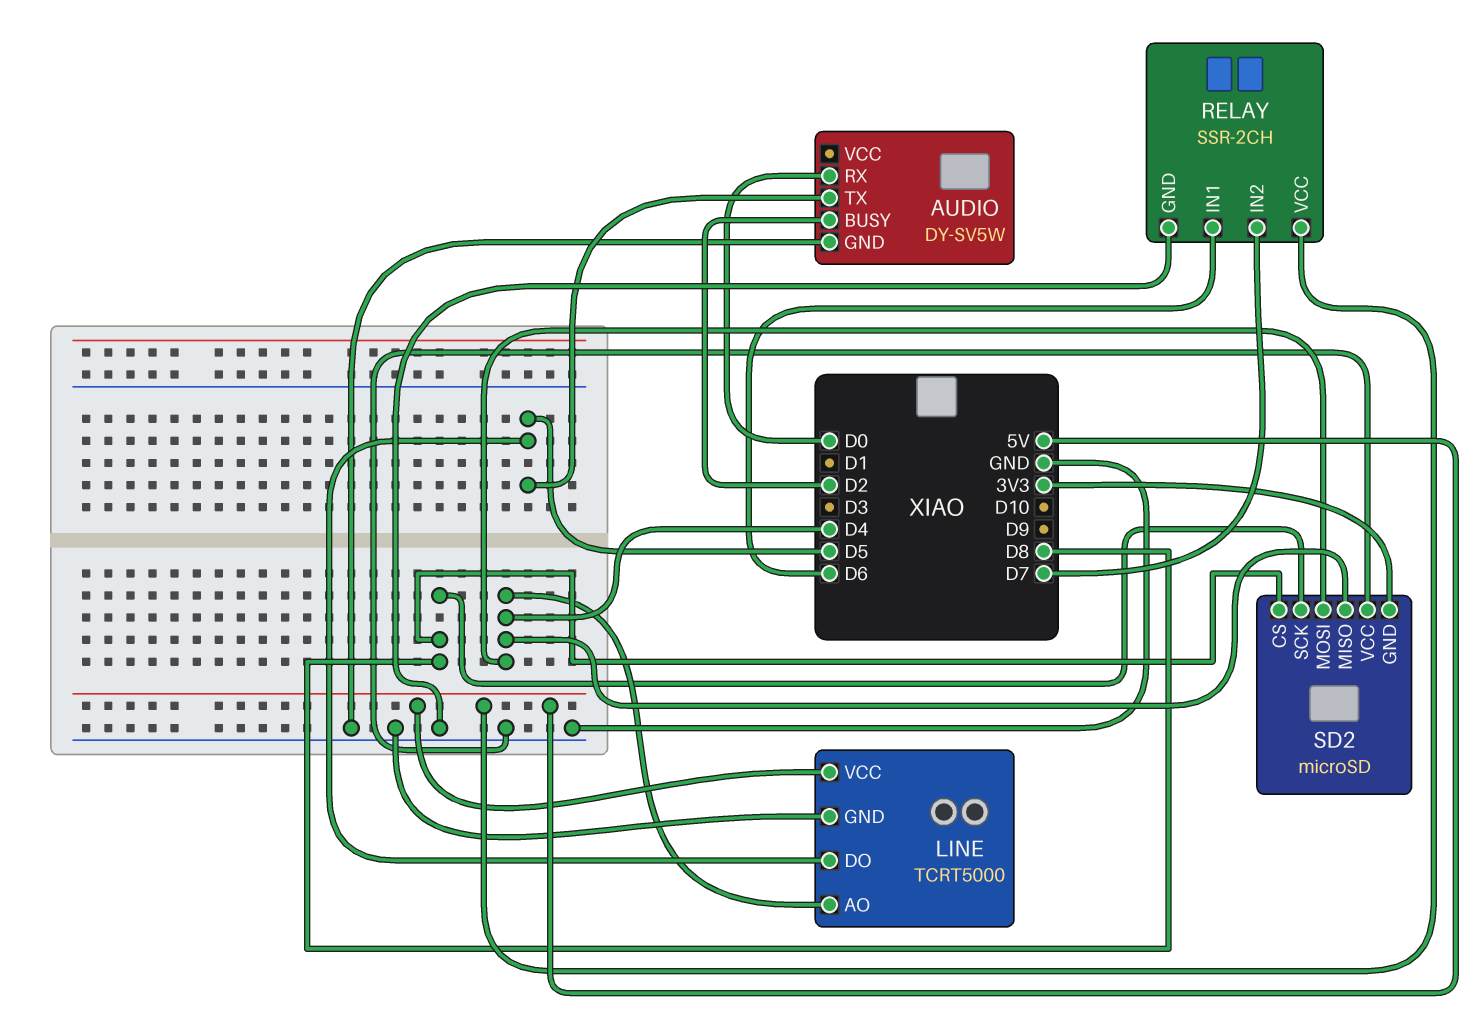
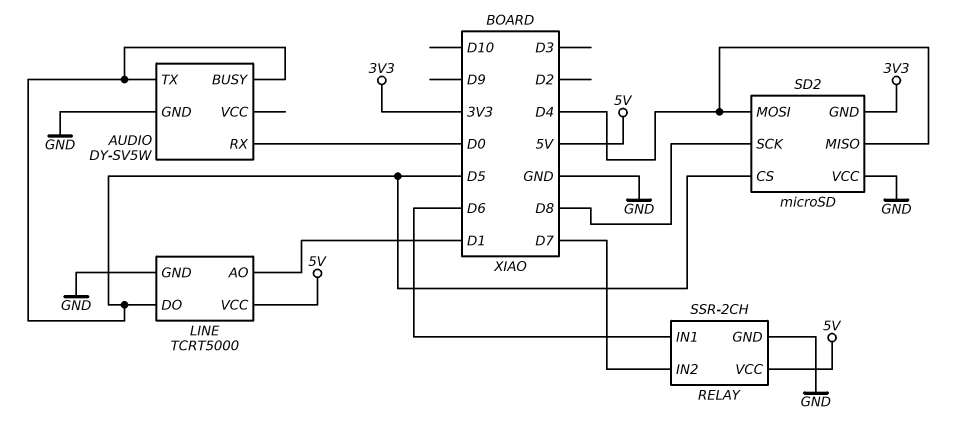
AUDIO pin BUSY: D2 -> D5
LINE pin AO: D4 -> D1
SD2 pin CS: D8 -> D5

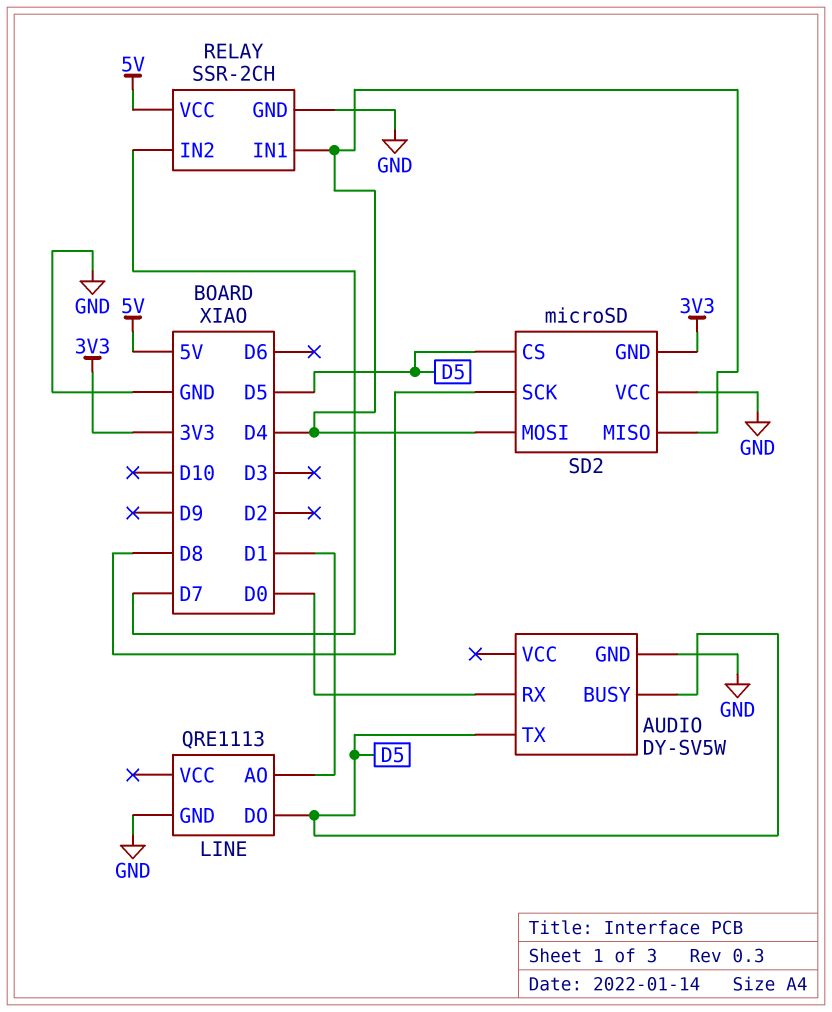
LINE: TCRT5000 -> QRE1113
LINE pin VCC: 5V -> none
RELAY pin IN1: D6 -> D4

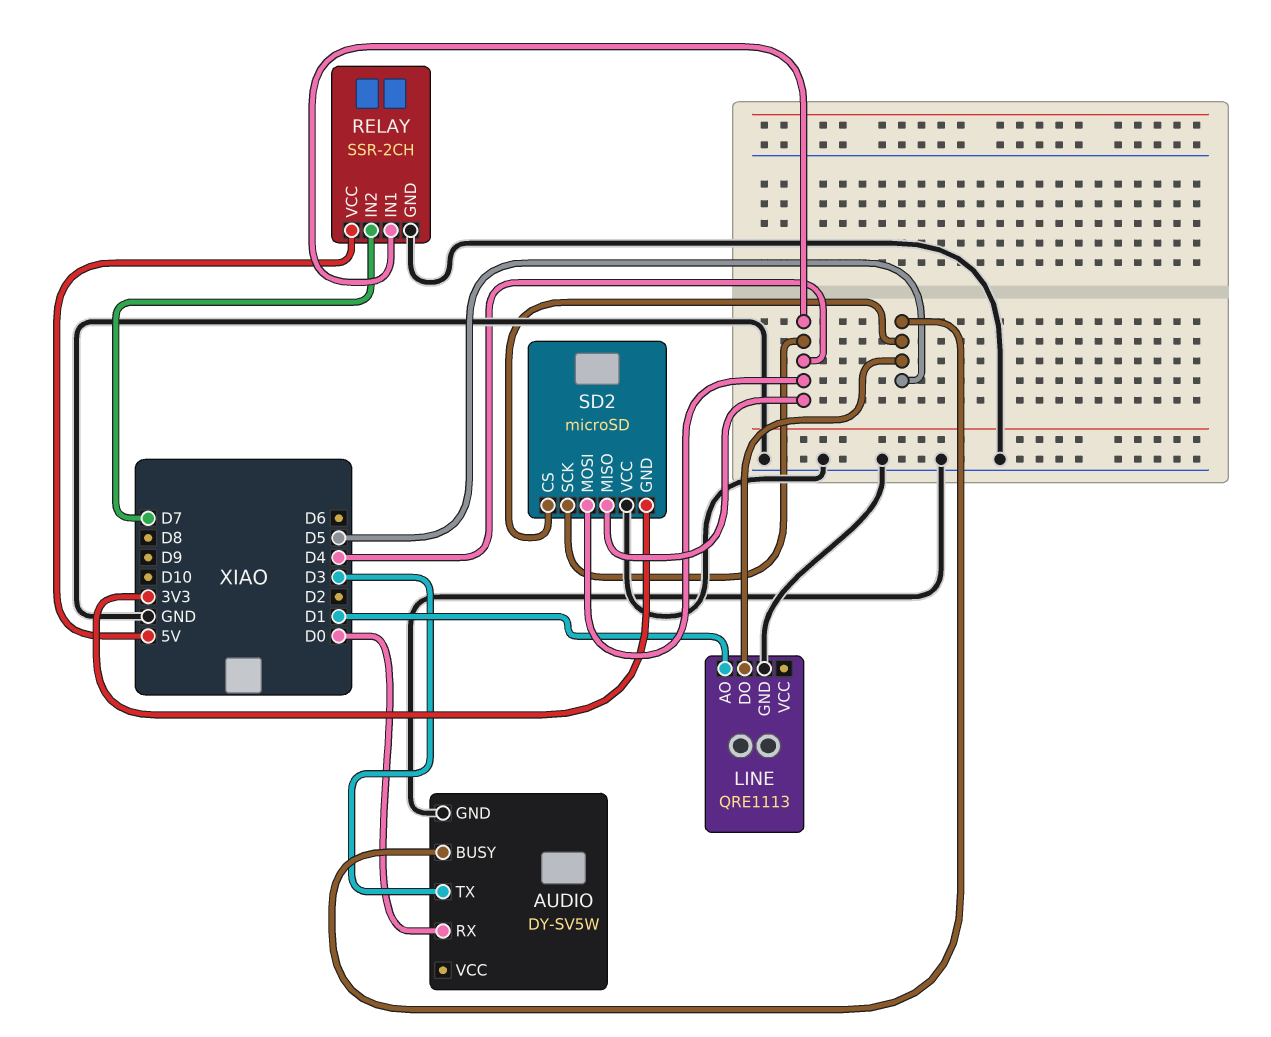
AUDIO pin TX: D5 -> D3
SD2 pin SCK: D8 -> D4

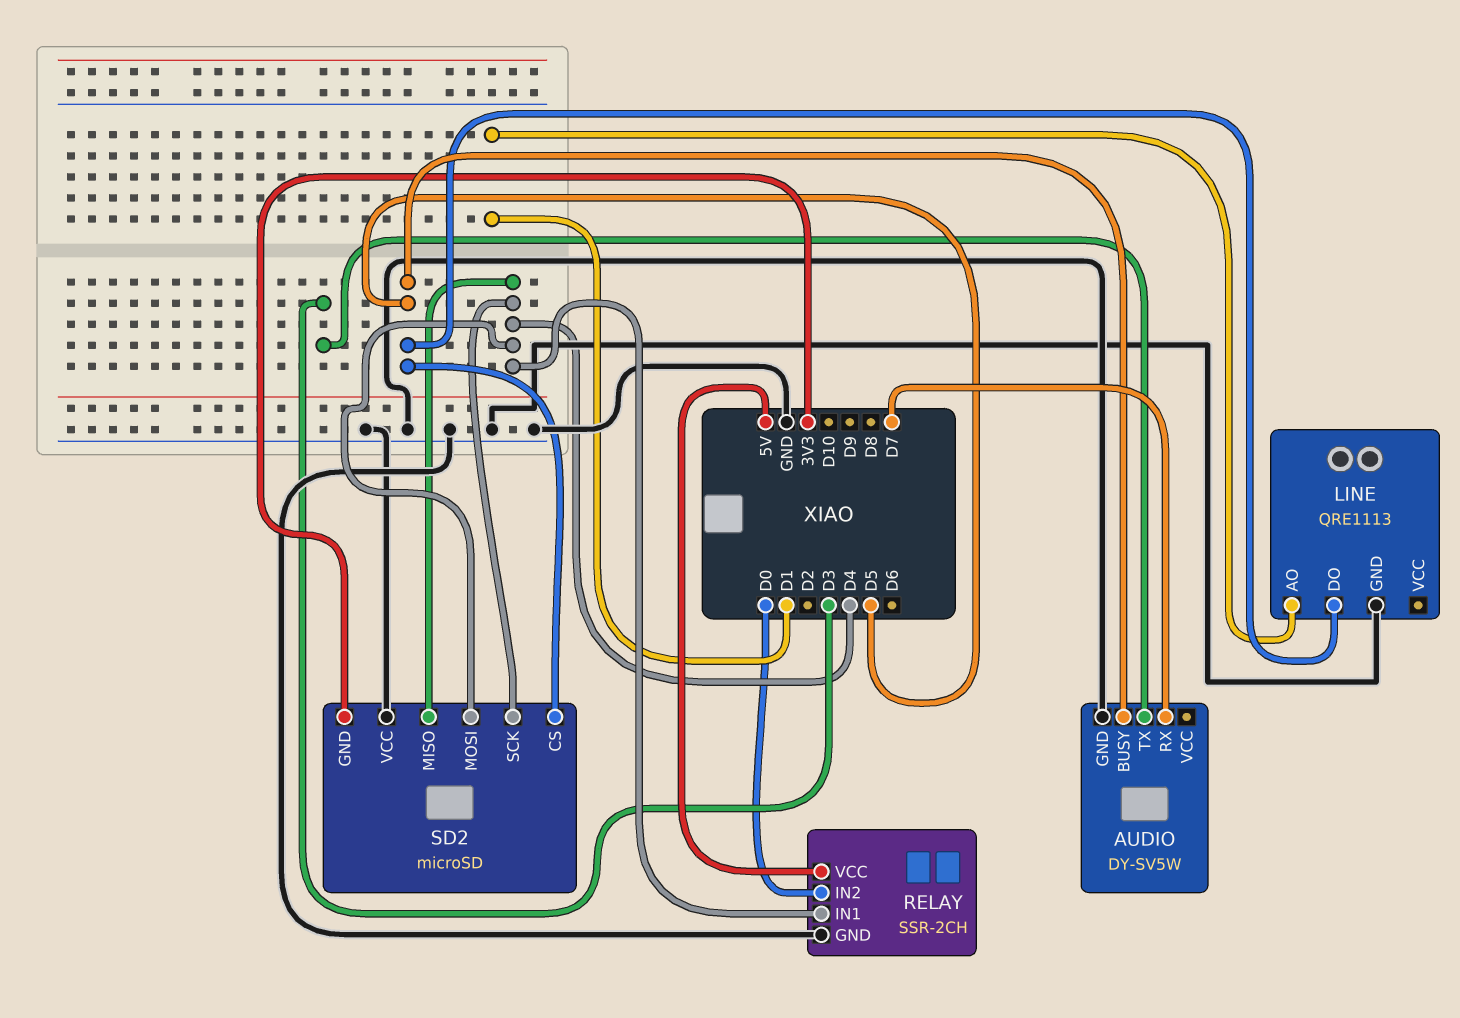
AUDIO pin RX: D0 -> D7
RELAY pin IN2: D7 -> D0

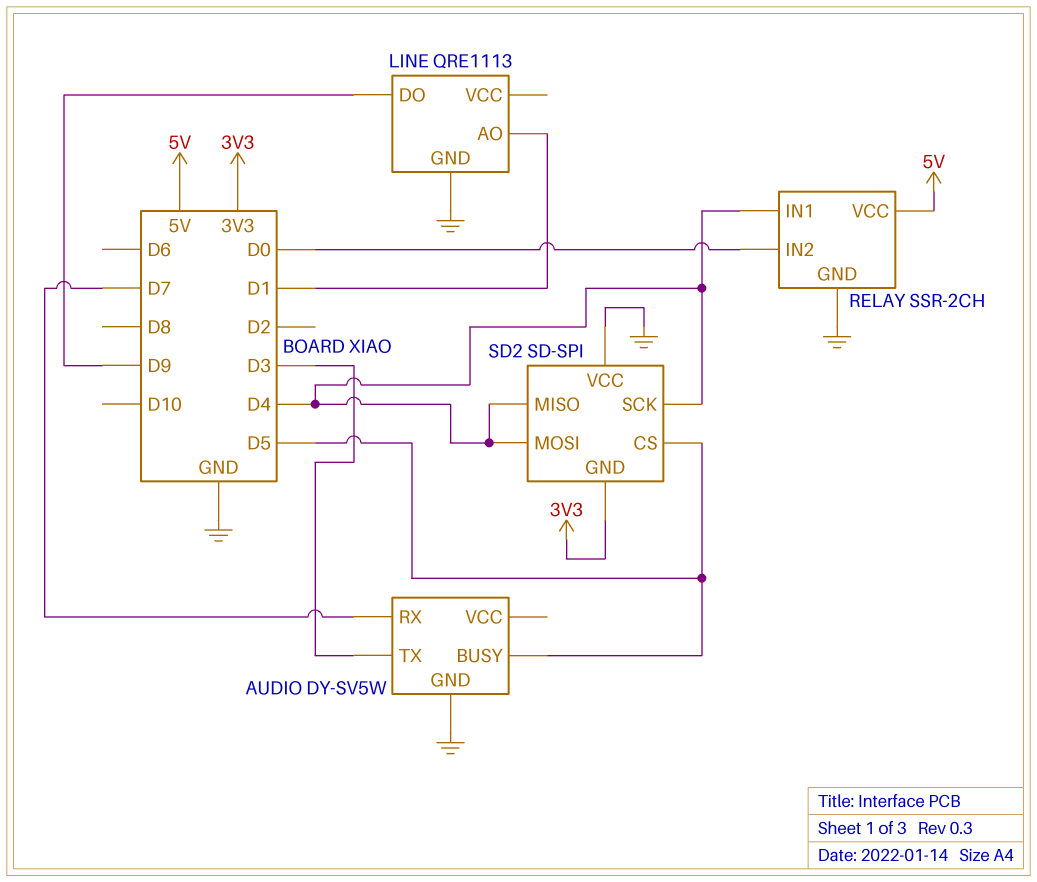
LINE pin DO: D5 -> D9
SD2: microSD -> SD-SPI

